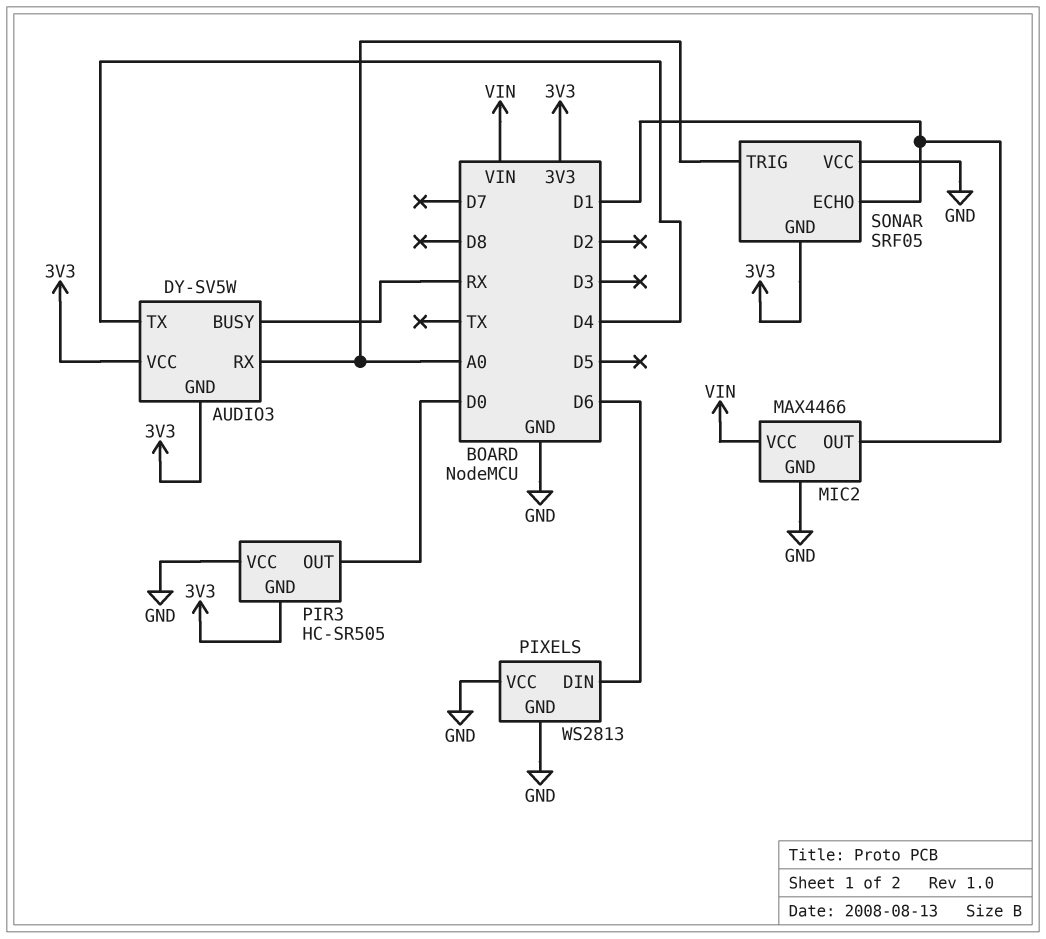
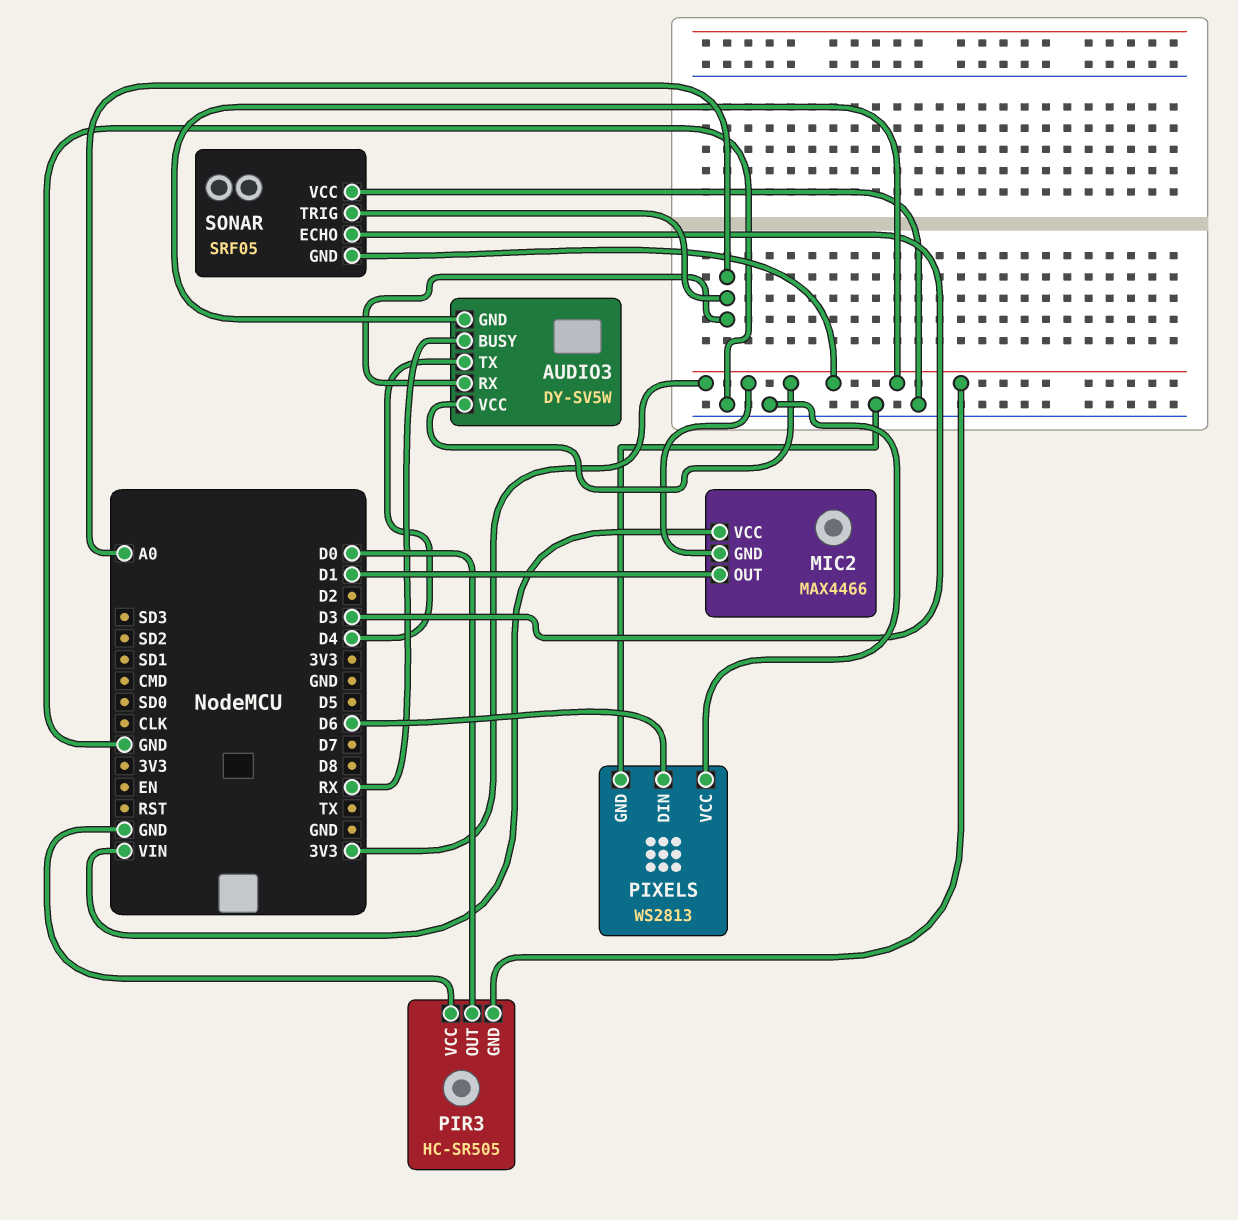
MIC2 pin GND: GND -> 3V3
SONAR pin ECHO: D1 -> D3

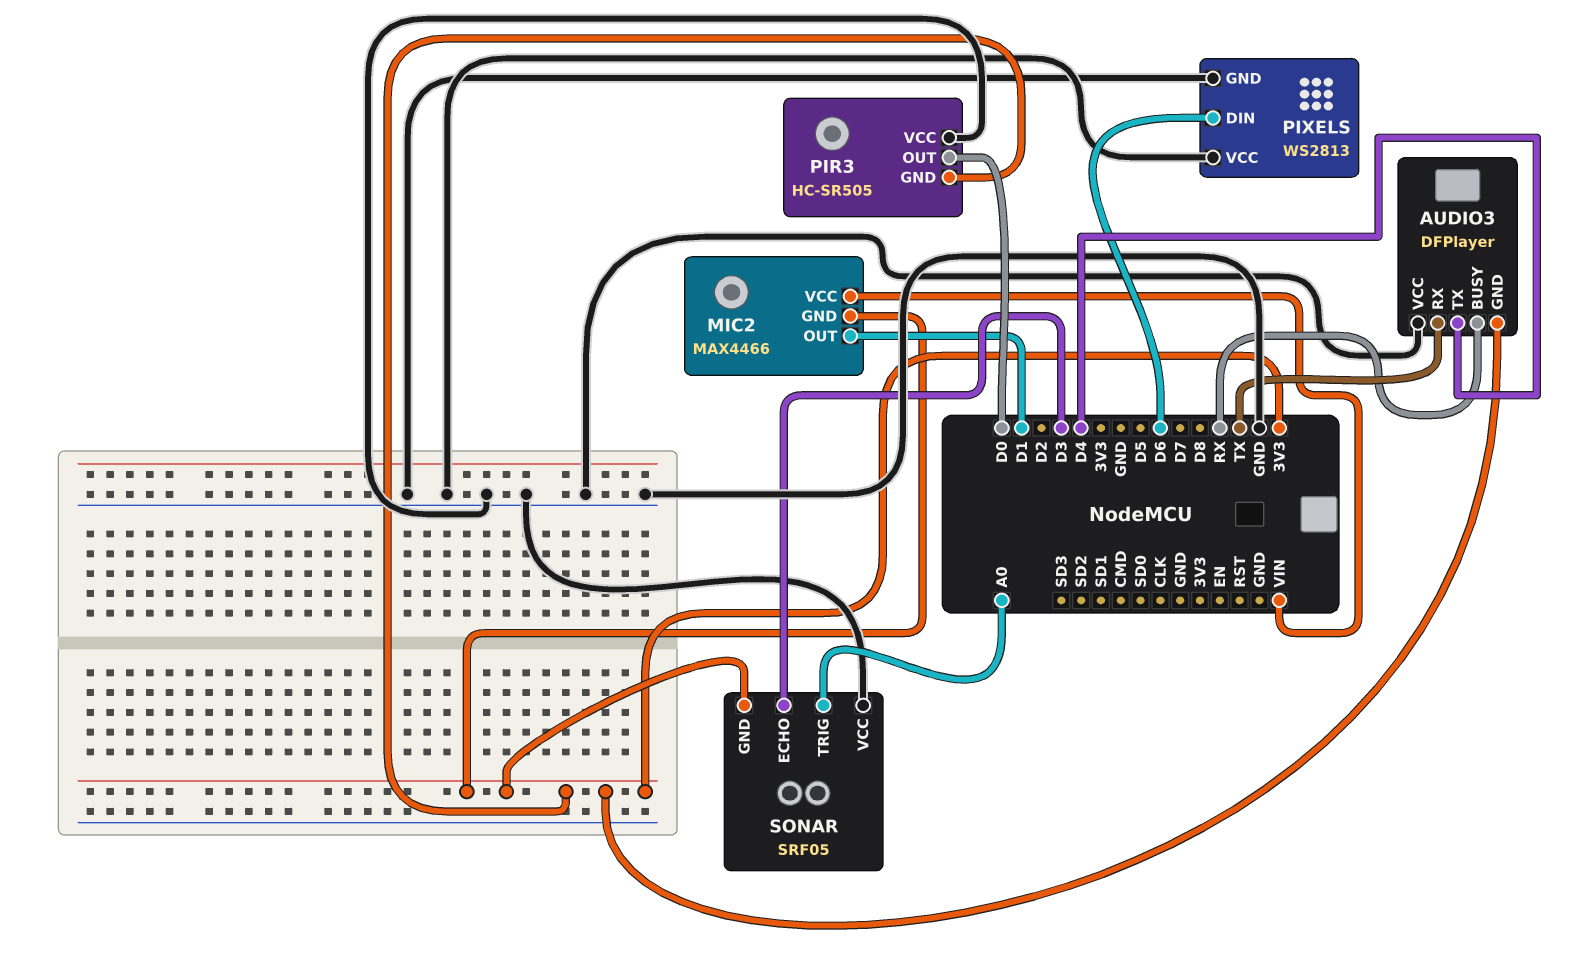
AUDIO3: DY-SV5W -> DFPlayer
AUDIO3 pin RX: A0 -> TX
AUDIO3 pin VCC: 3V3 -> GND

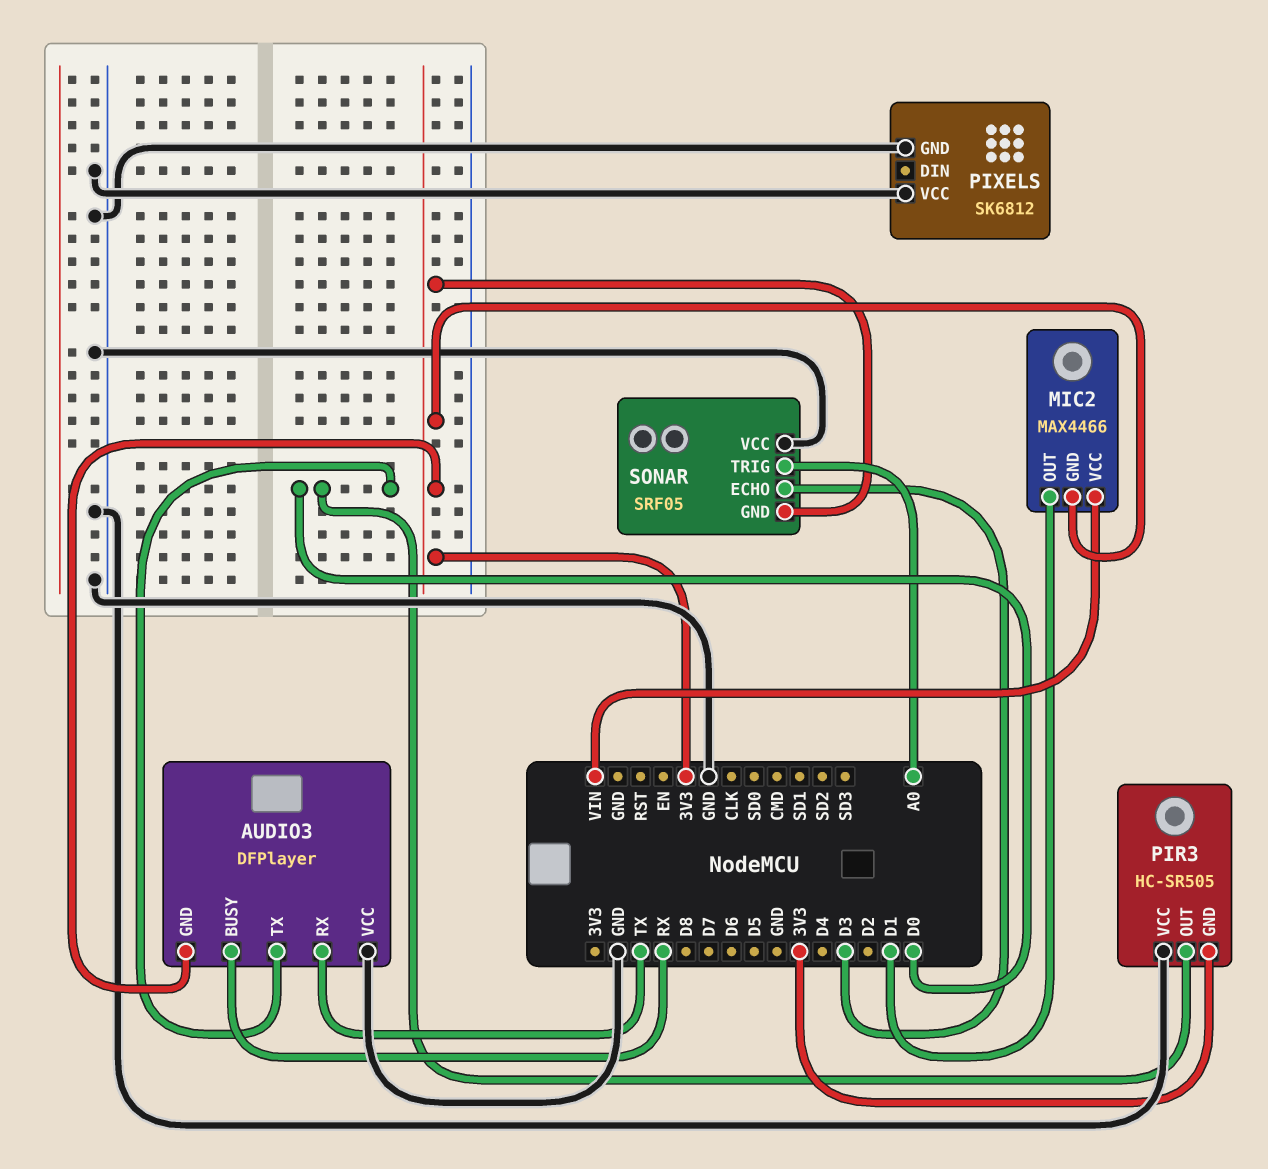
AUDIO3 pin TX: D4 -> D0
PIXELS: WS2813 -> SK6812
PIXELS pin DIN: D6 -> none

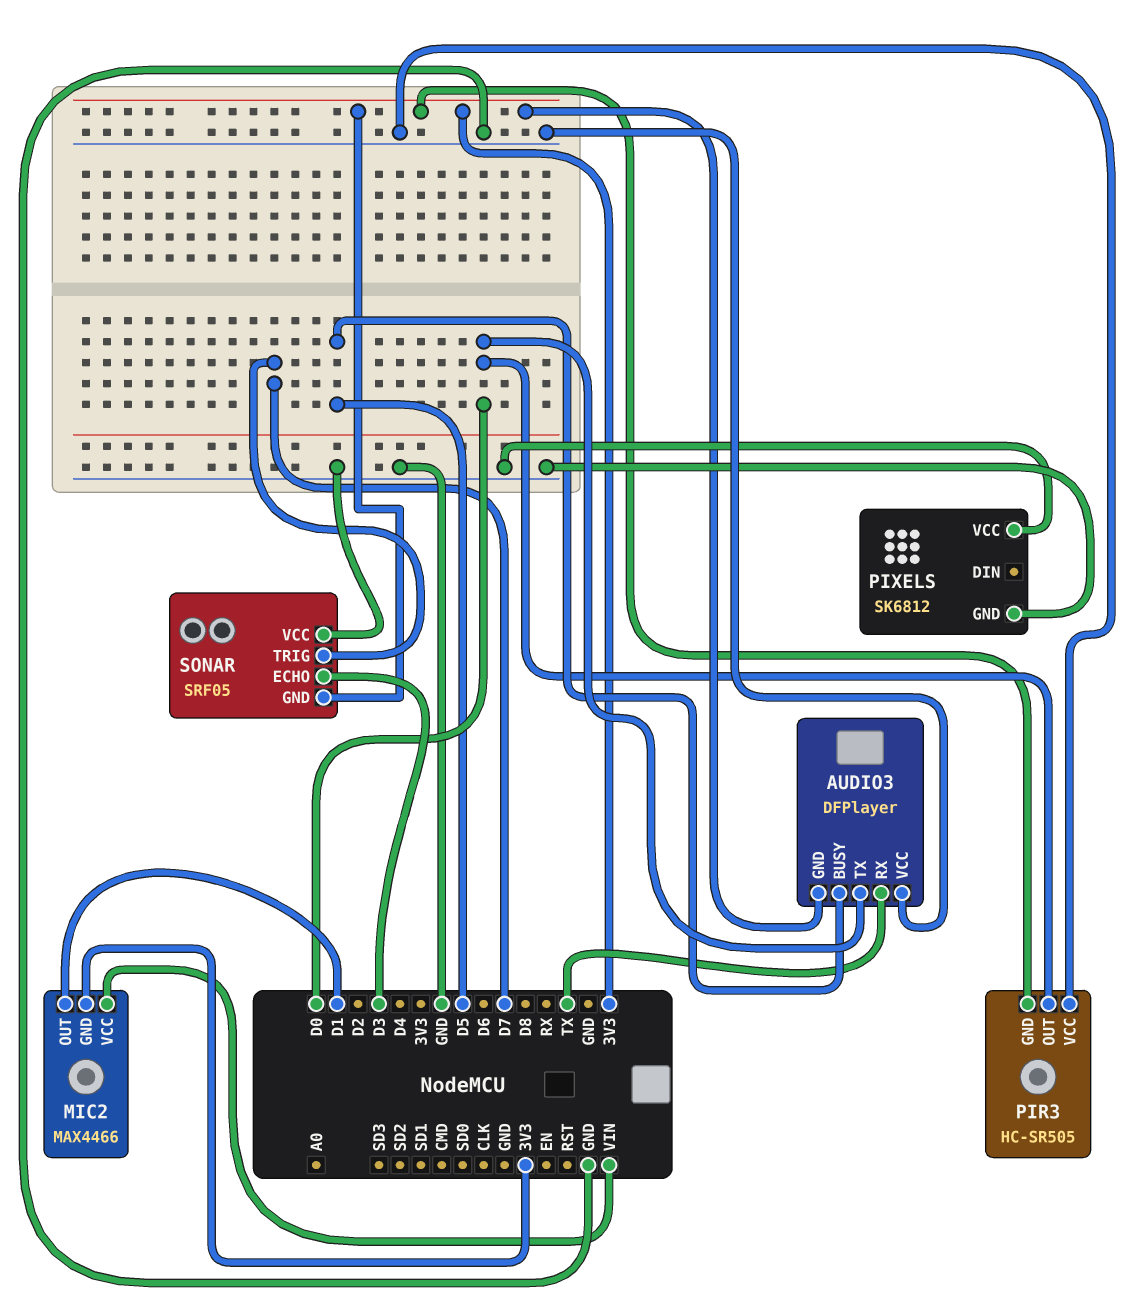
AUDIO3 pin BUSY: RX -> D5
SONAR pin TRIG: A0 -> D7

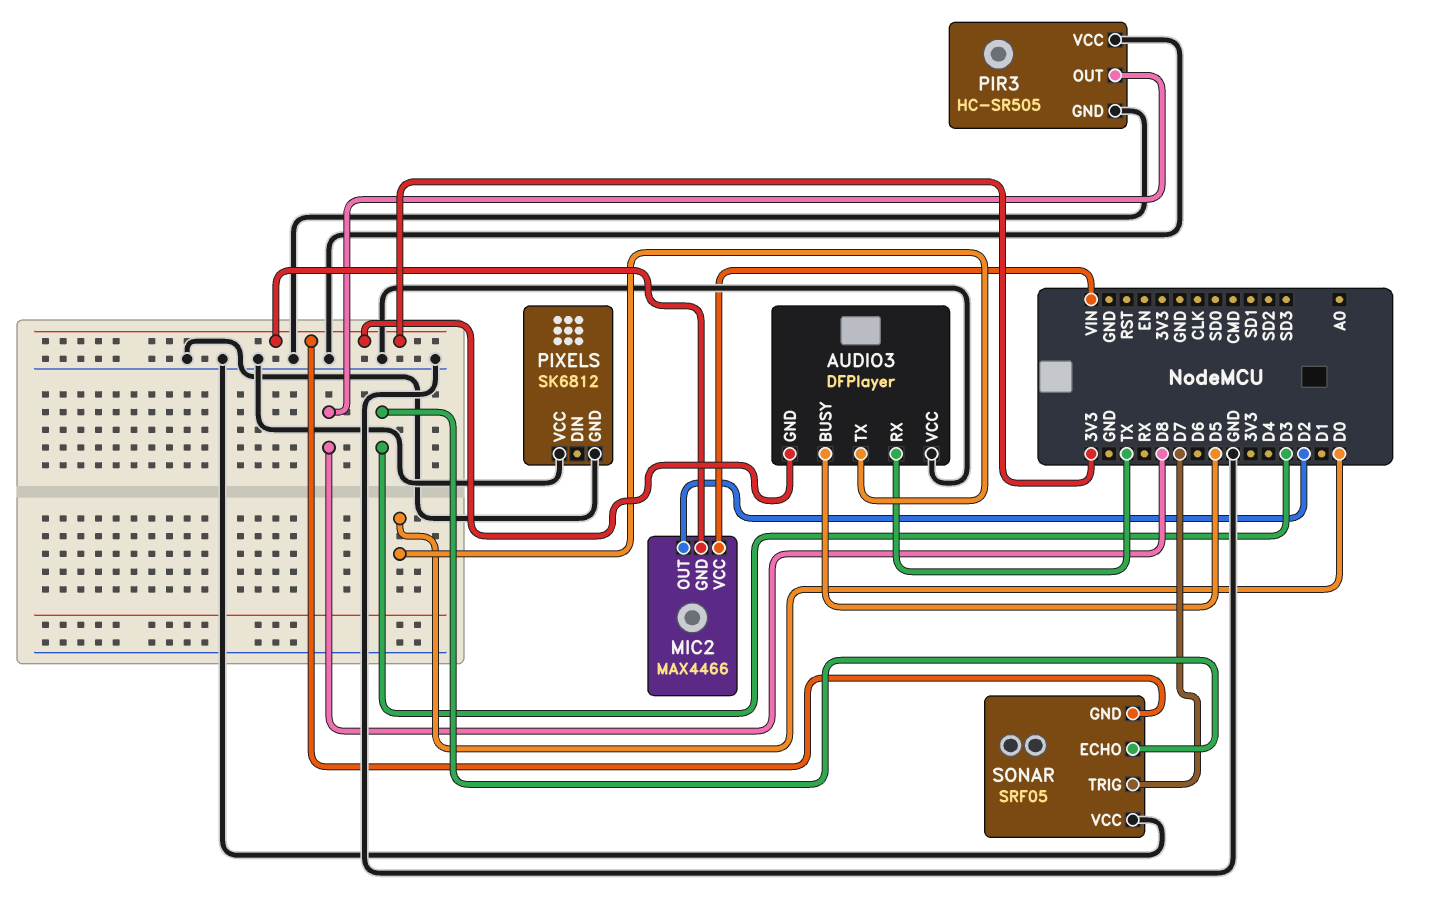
MIC2 pin OUT: D1 -> D2
PIR3 pin GND: 3V3 -> GND
PIR3 pin OUT: D0 -> D8

